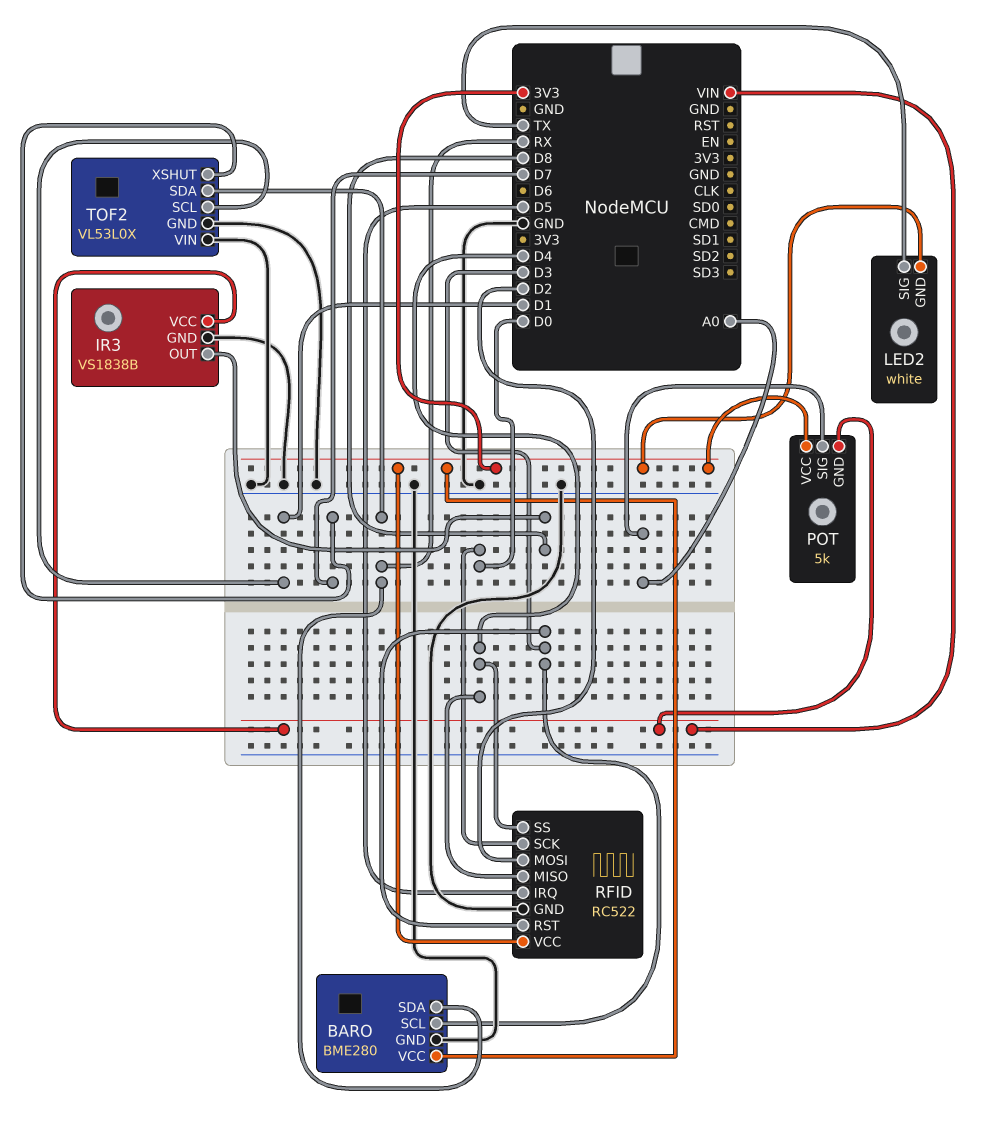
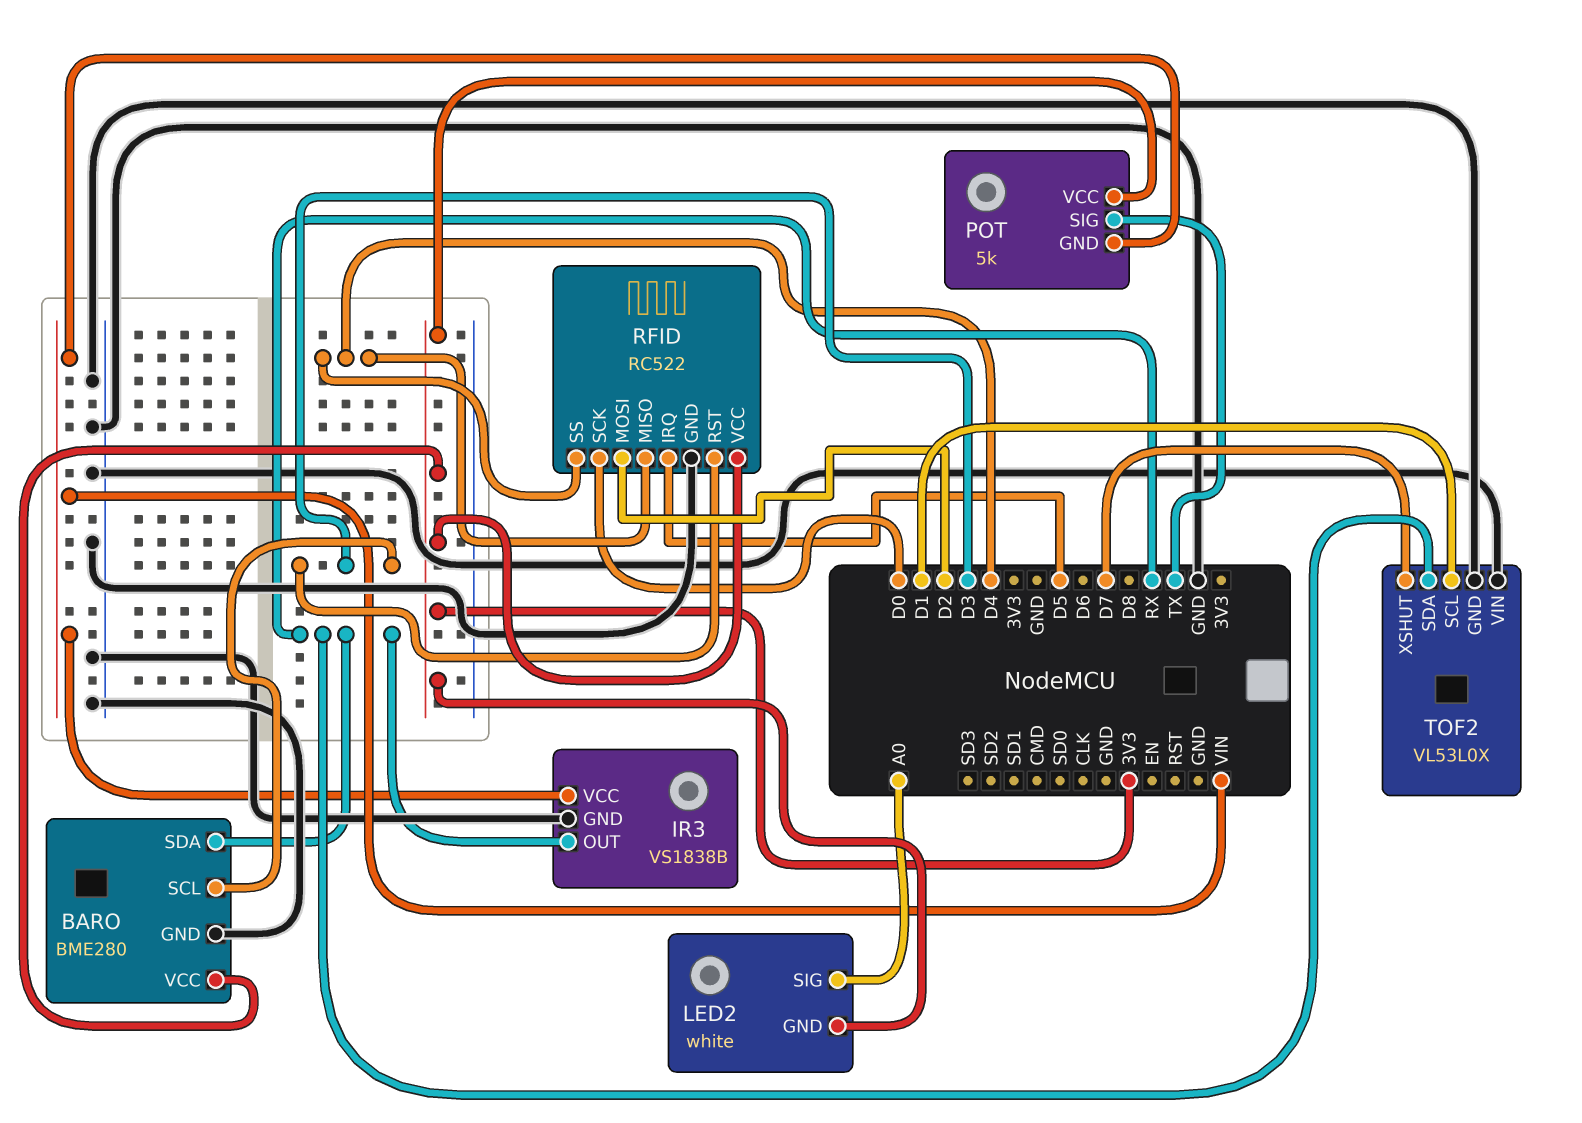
IR3 pin OUT: D8 -> RX
LED2 pin SIG: TX -> A0
POT pin SIG: A0 -> TX

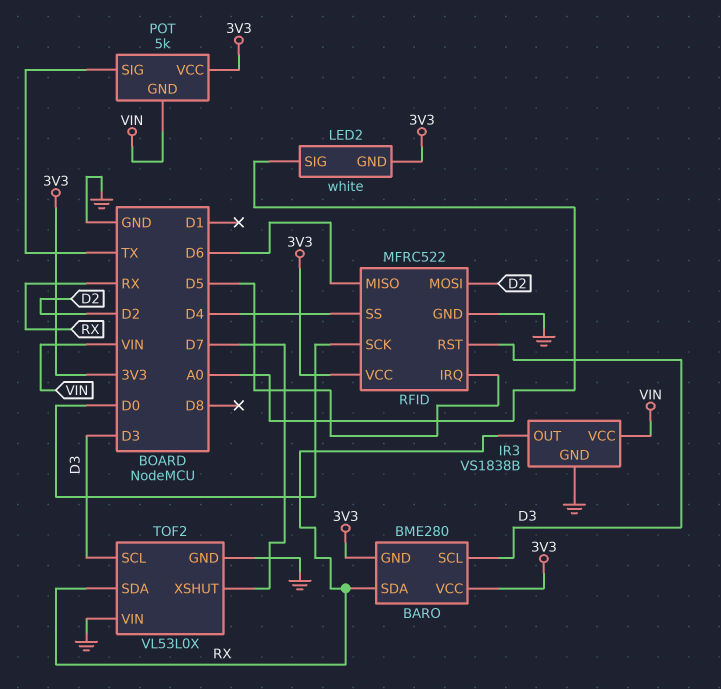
BARO pin GND: GND -> 3V3
RFID: RC522 -> MFRC522
RFID pin MISO: D4 -> D6
TOF2 pin SCL: D1 -> D3

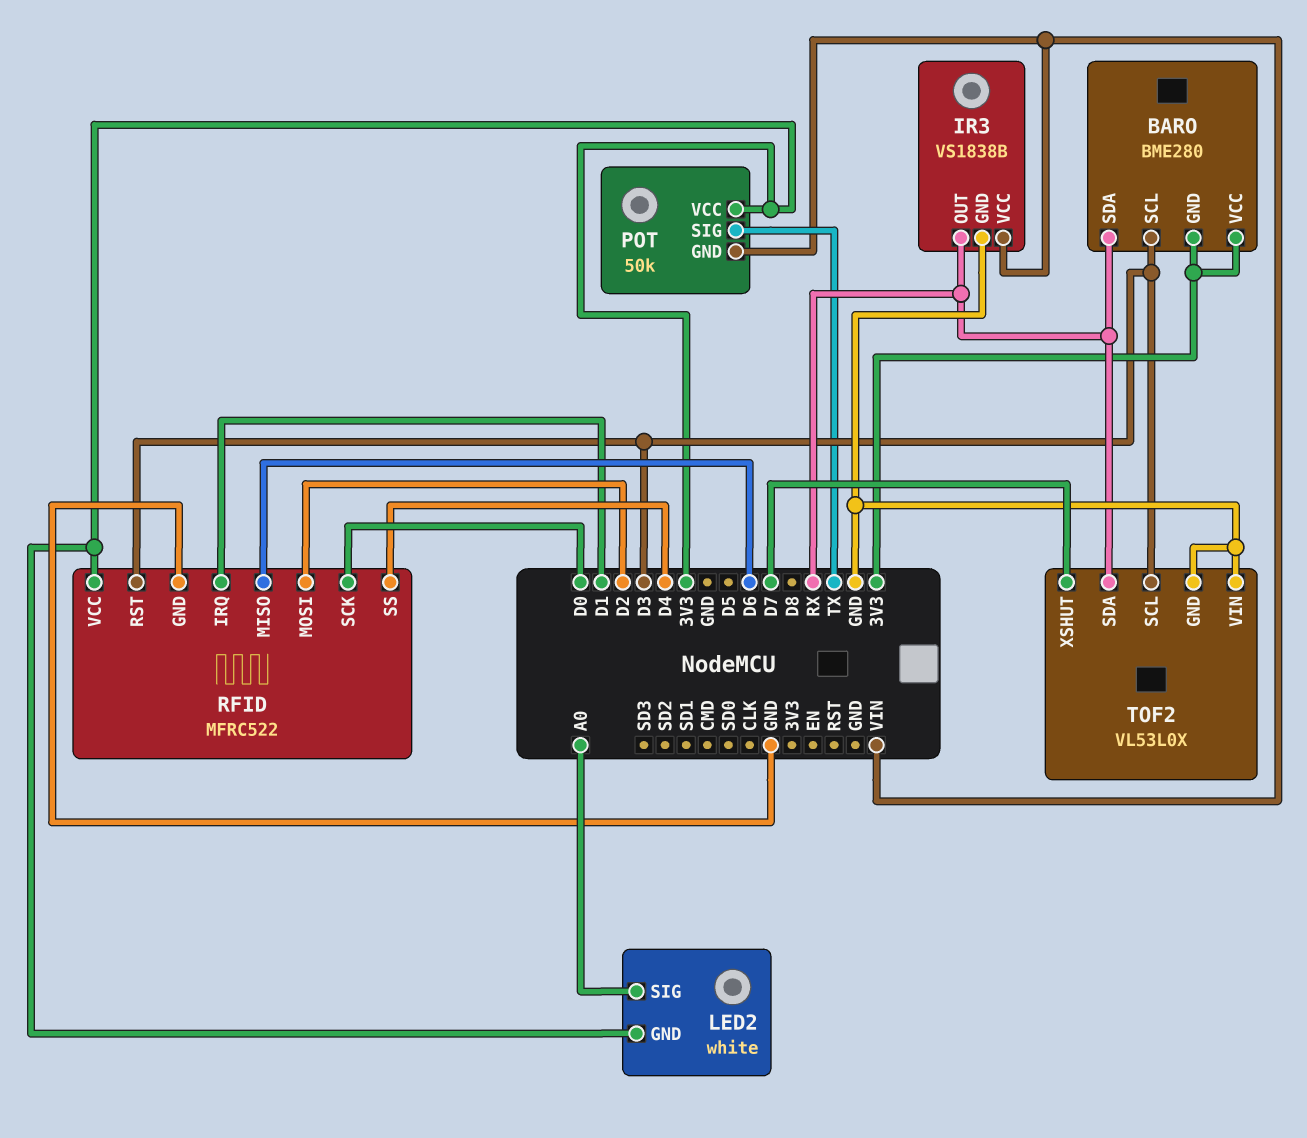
POT: 5k -> 50k
RFID pin IRQ: D5 -> D1

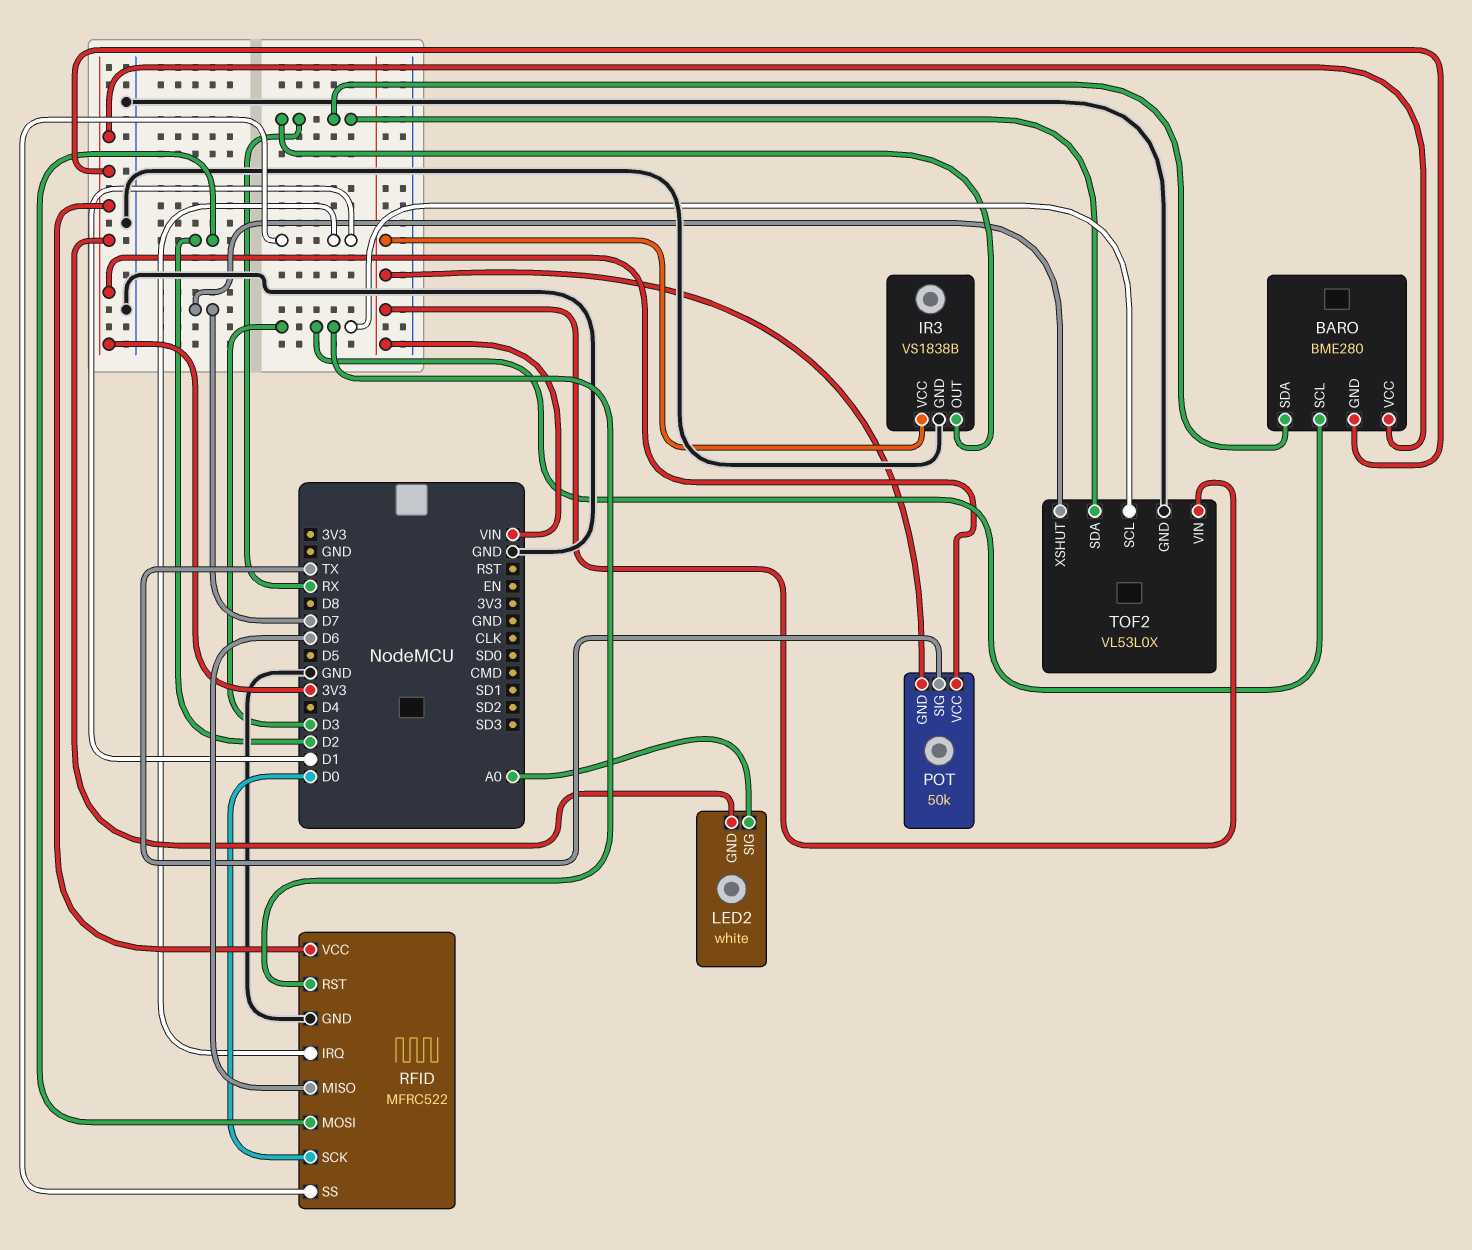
RFID pin SS: D4 -> D1
TOF2 pin VIN: GND -> VIN

